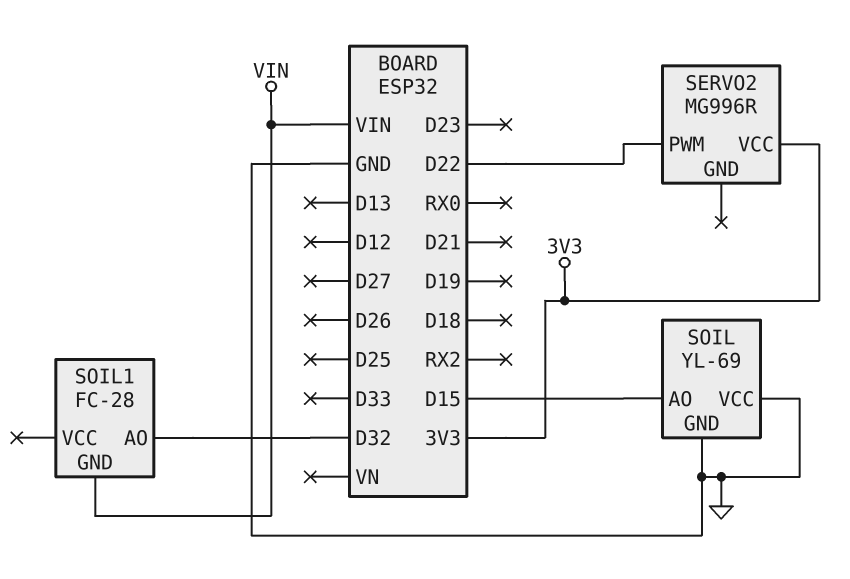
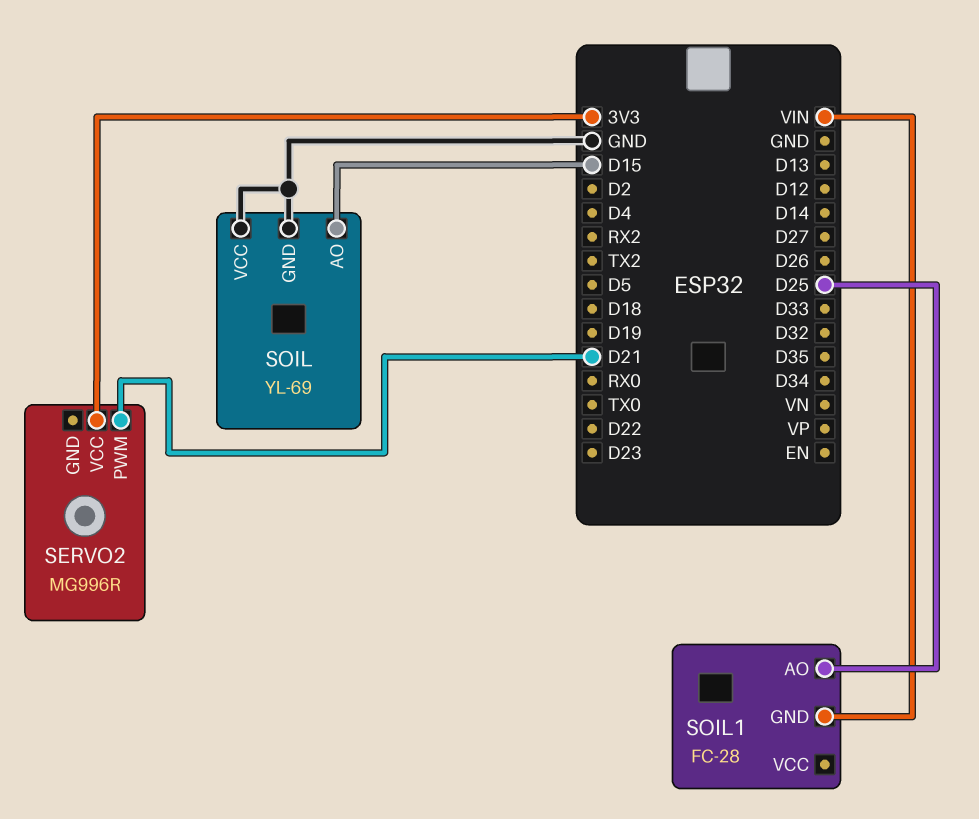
SERVO2 pin PWM: D22 -> D21
SOIL1 pin AO: D32 -> D25

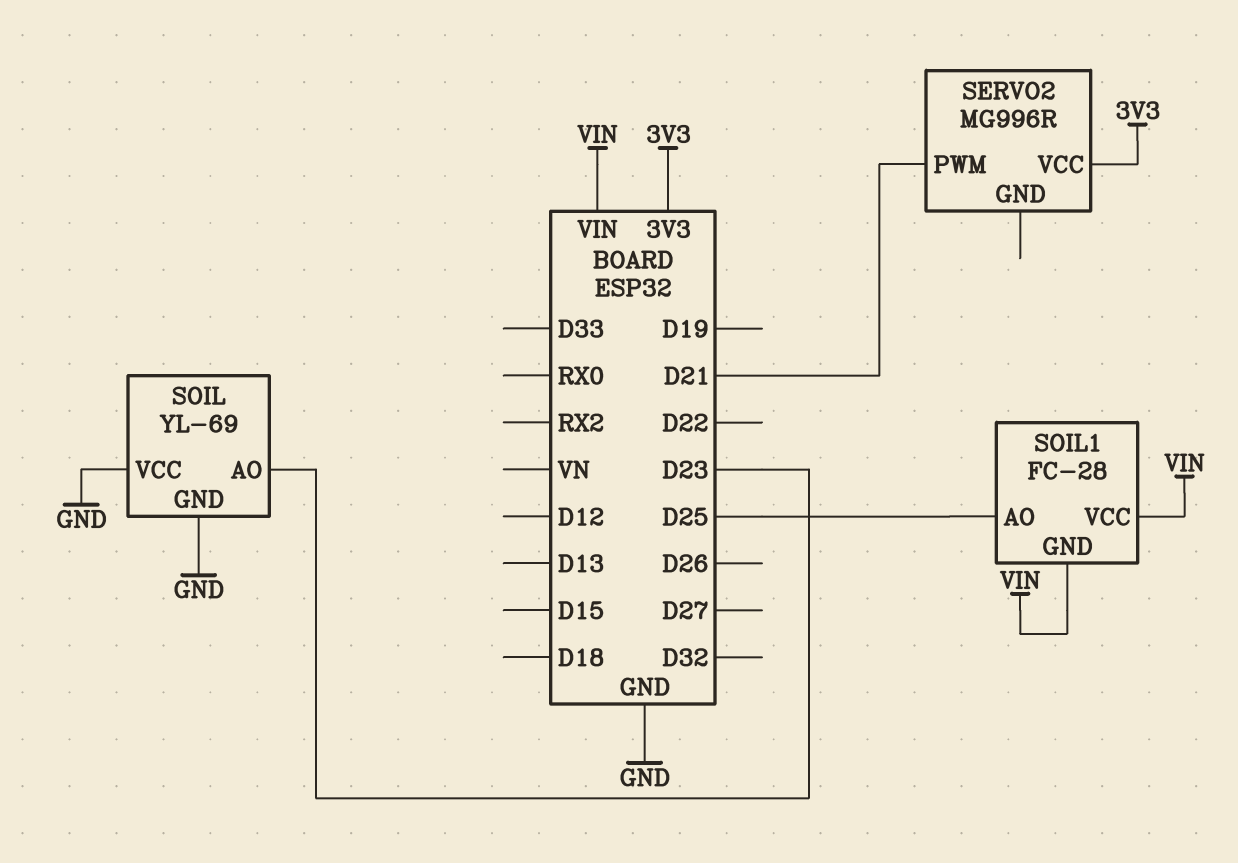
SOIL pin AO: D15 -> D23
SOIL1 pin VCC: none -> VIN

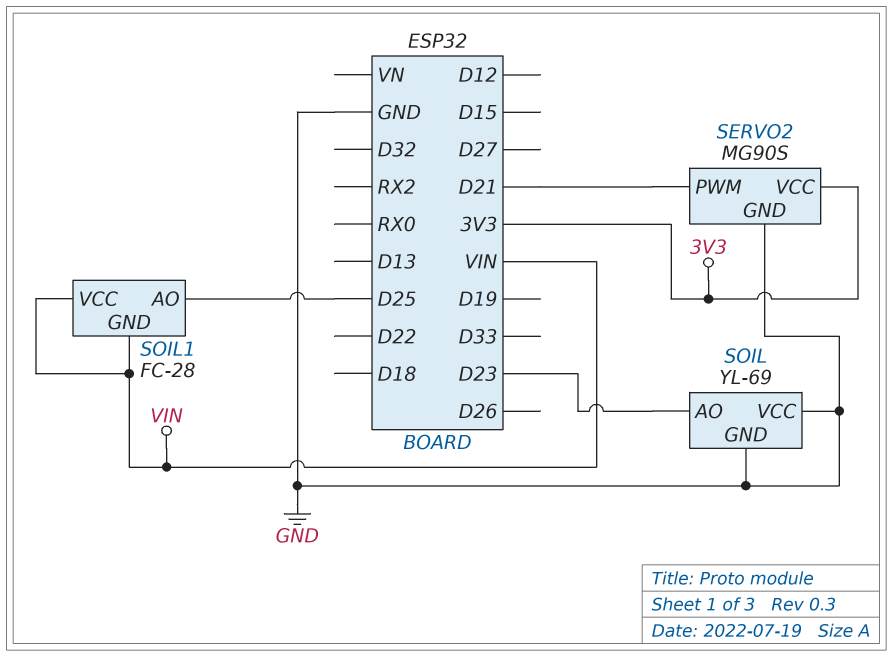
SERVO2: MG996R -> MG90S
SERVO2 pin GND: none -> GND

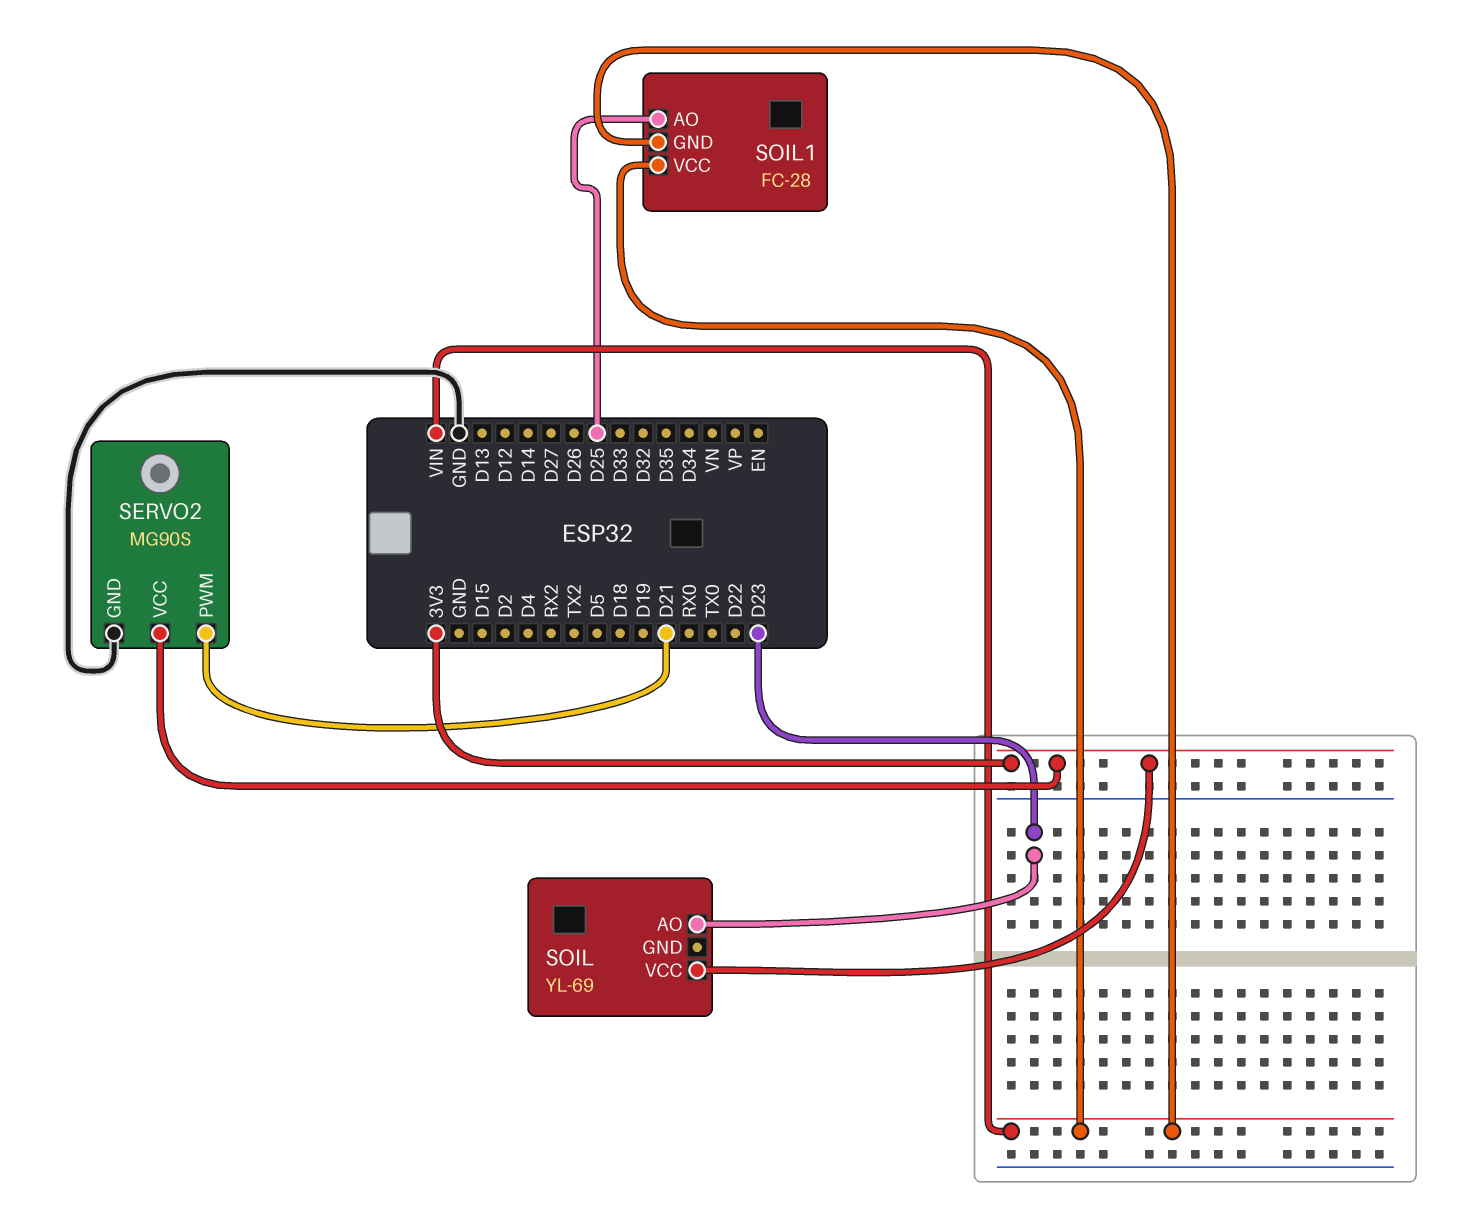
SOIL pin GND: GND -> none
SOIL pin VCC: GND -> 3V3

